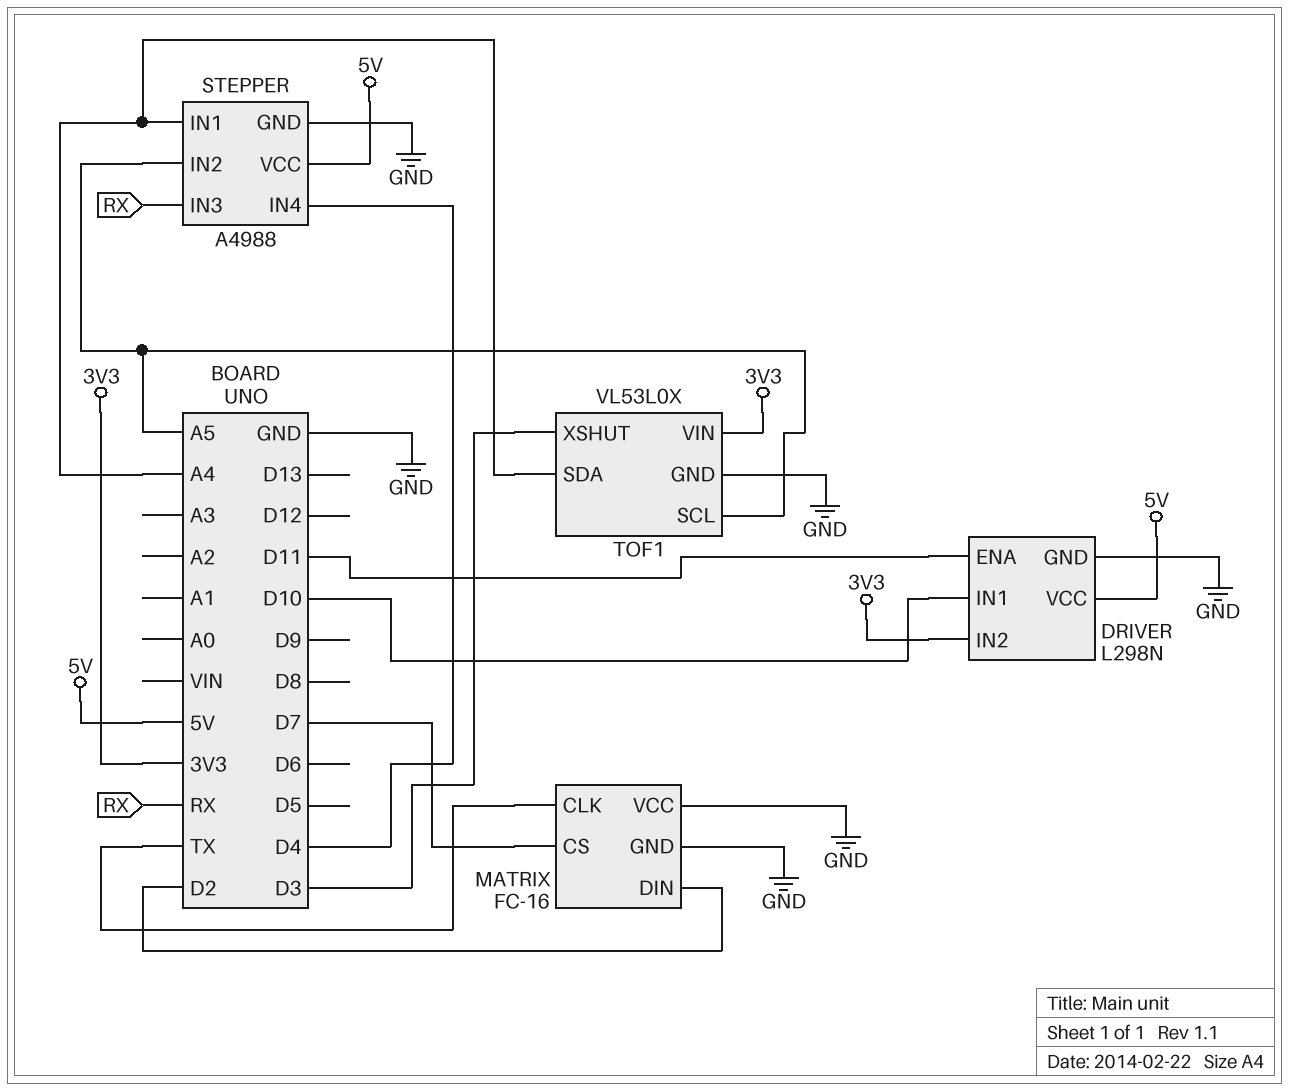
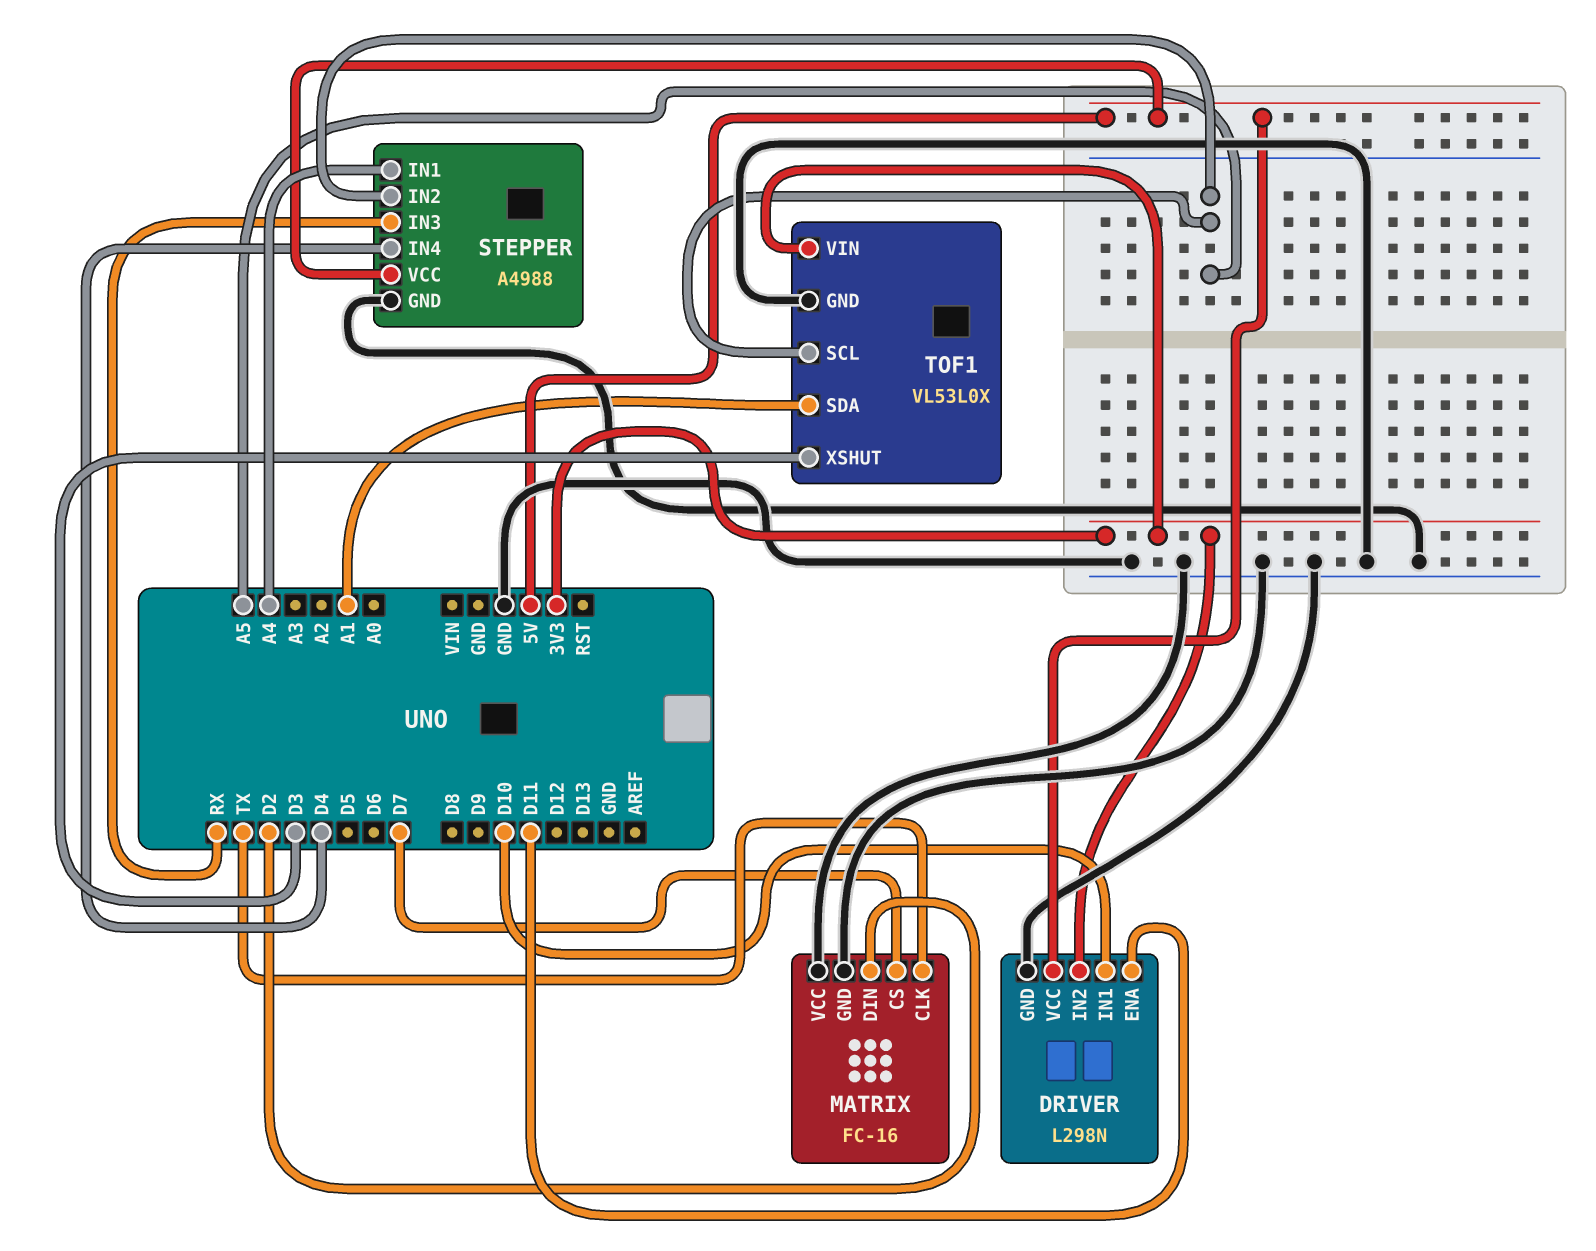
TOF1 pin SDA: A4 -> A1

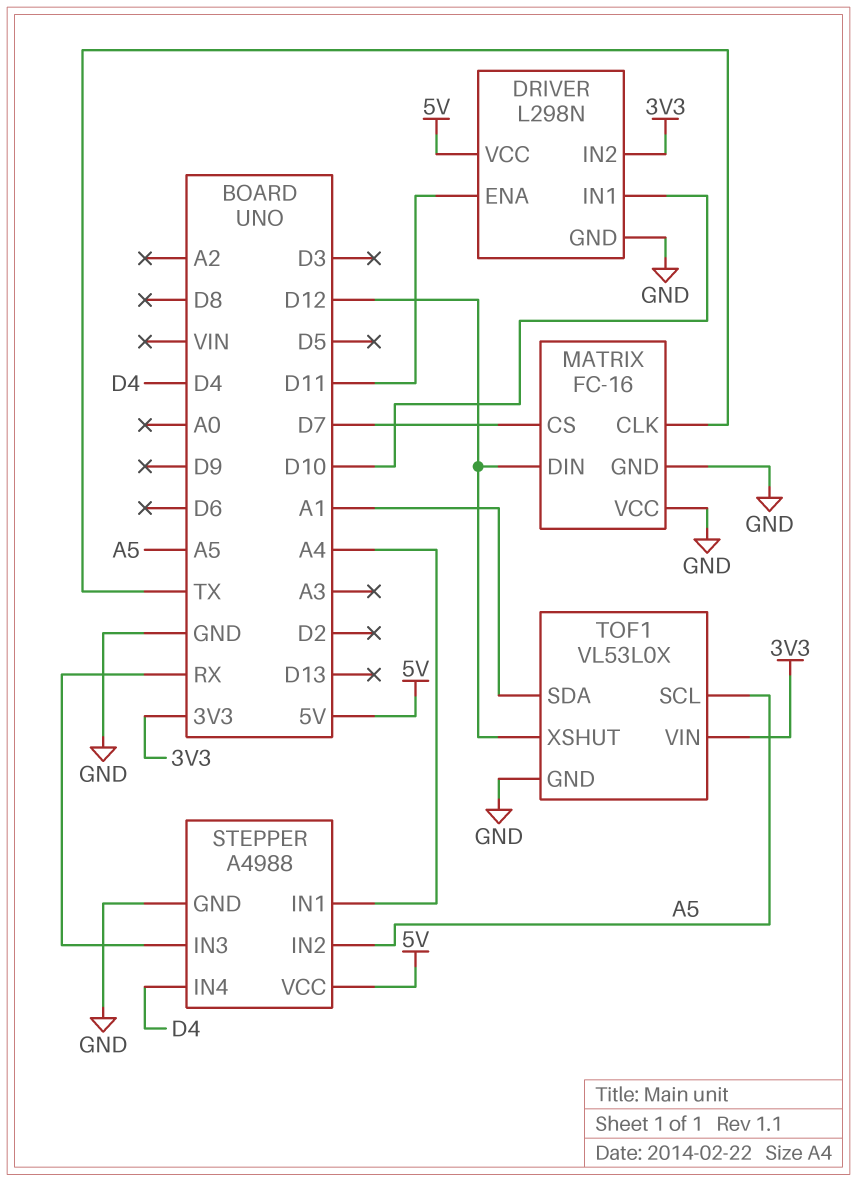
MATRIX pin DIN: D2 -> D12
TOF1 pin XSHUT: D3 -> D12

